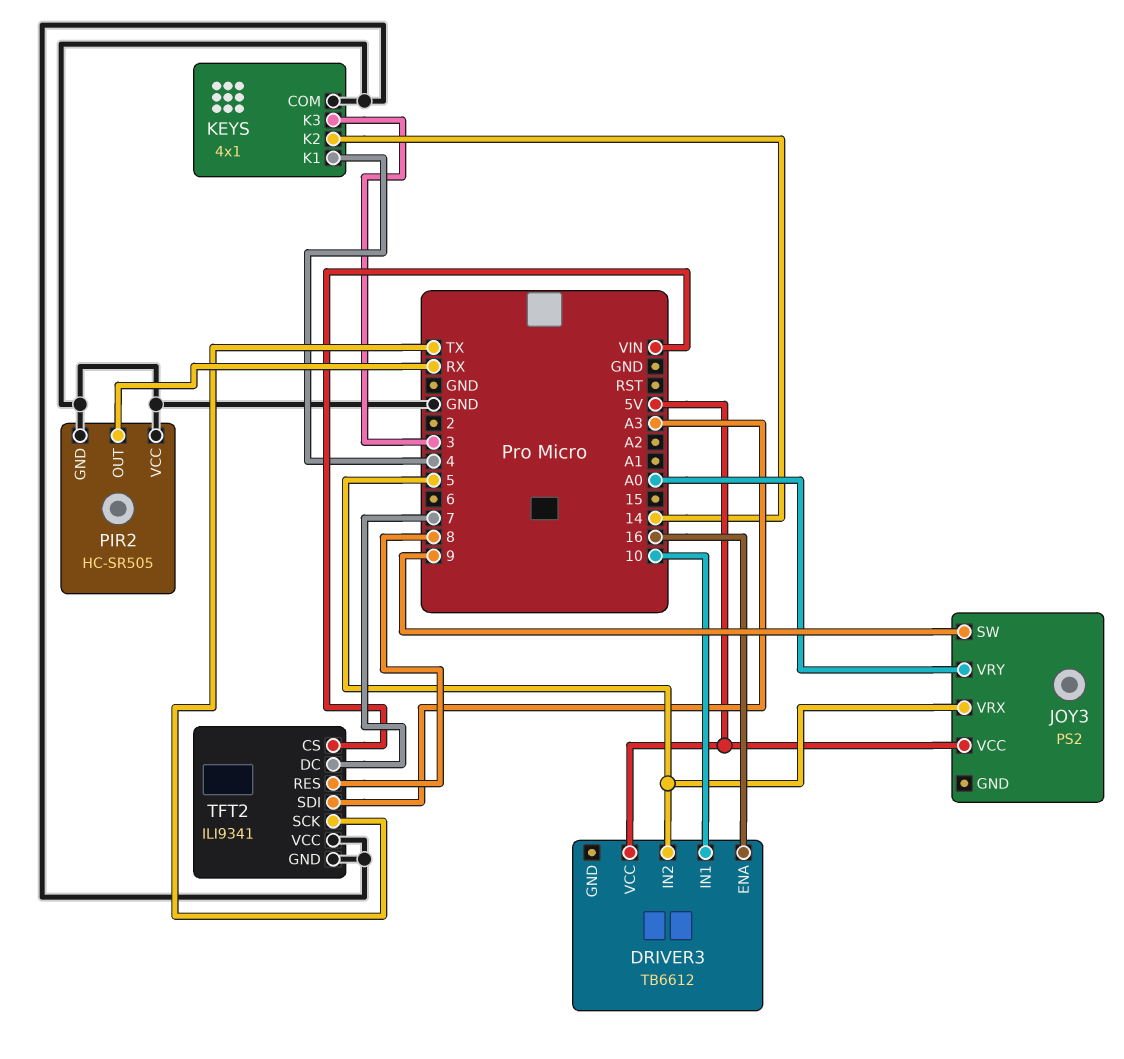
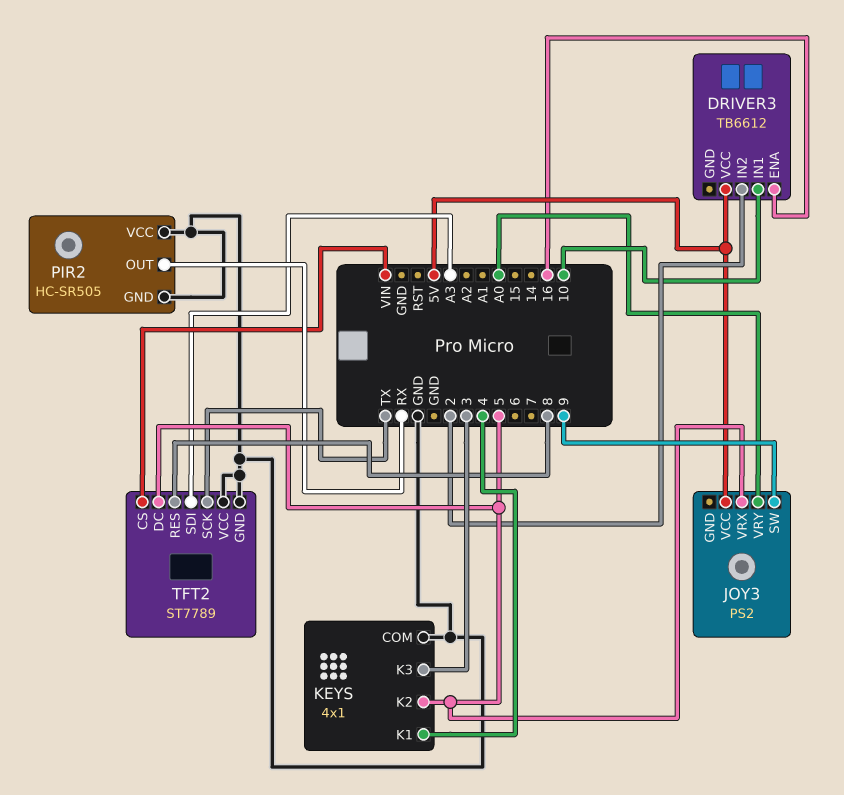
DRIVER3 pin IN2: 5 -> 2
KEYS pin K2: 14 -> 5
TFT2: ILI9341 -> ST7789
TFT2 pin DC: 7 -> 5

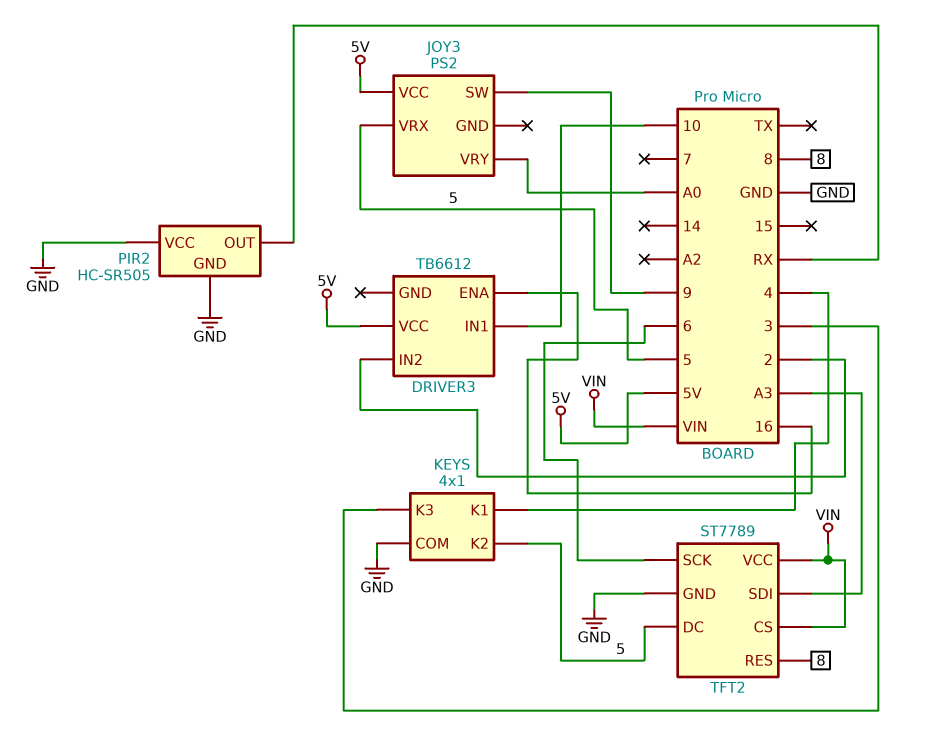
TFT2 pin SCK: TX -> 6
TFT2 pin VCC: GND -> VIN

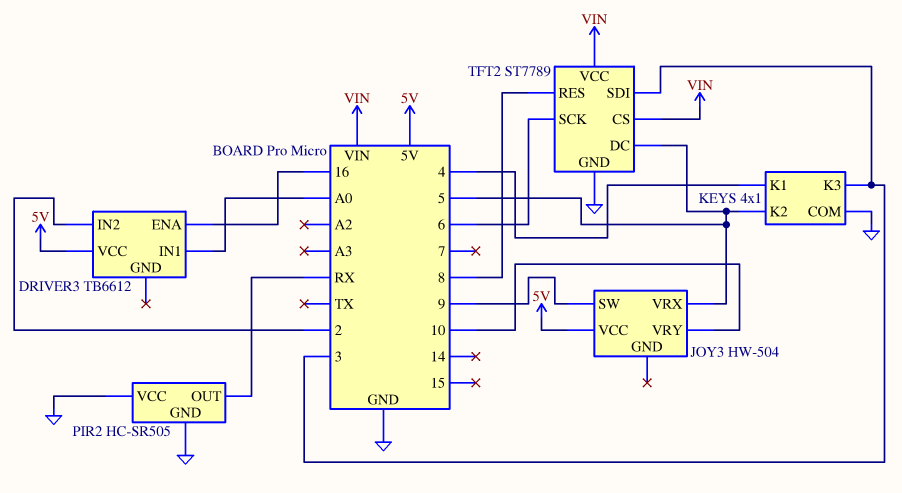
DRIVER3 pin IN1: 10 -> A0
JOY3: PS2 -> HW-504
JOY3 pin VRY: A0 -> 10
TFT2 pin SDI: A3 -> 3

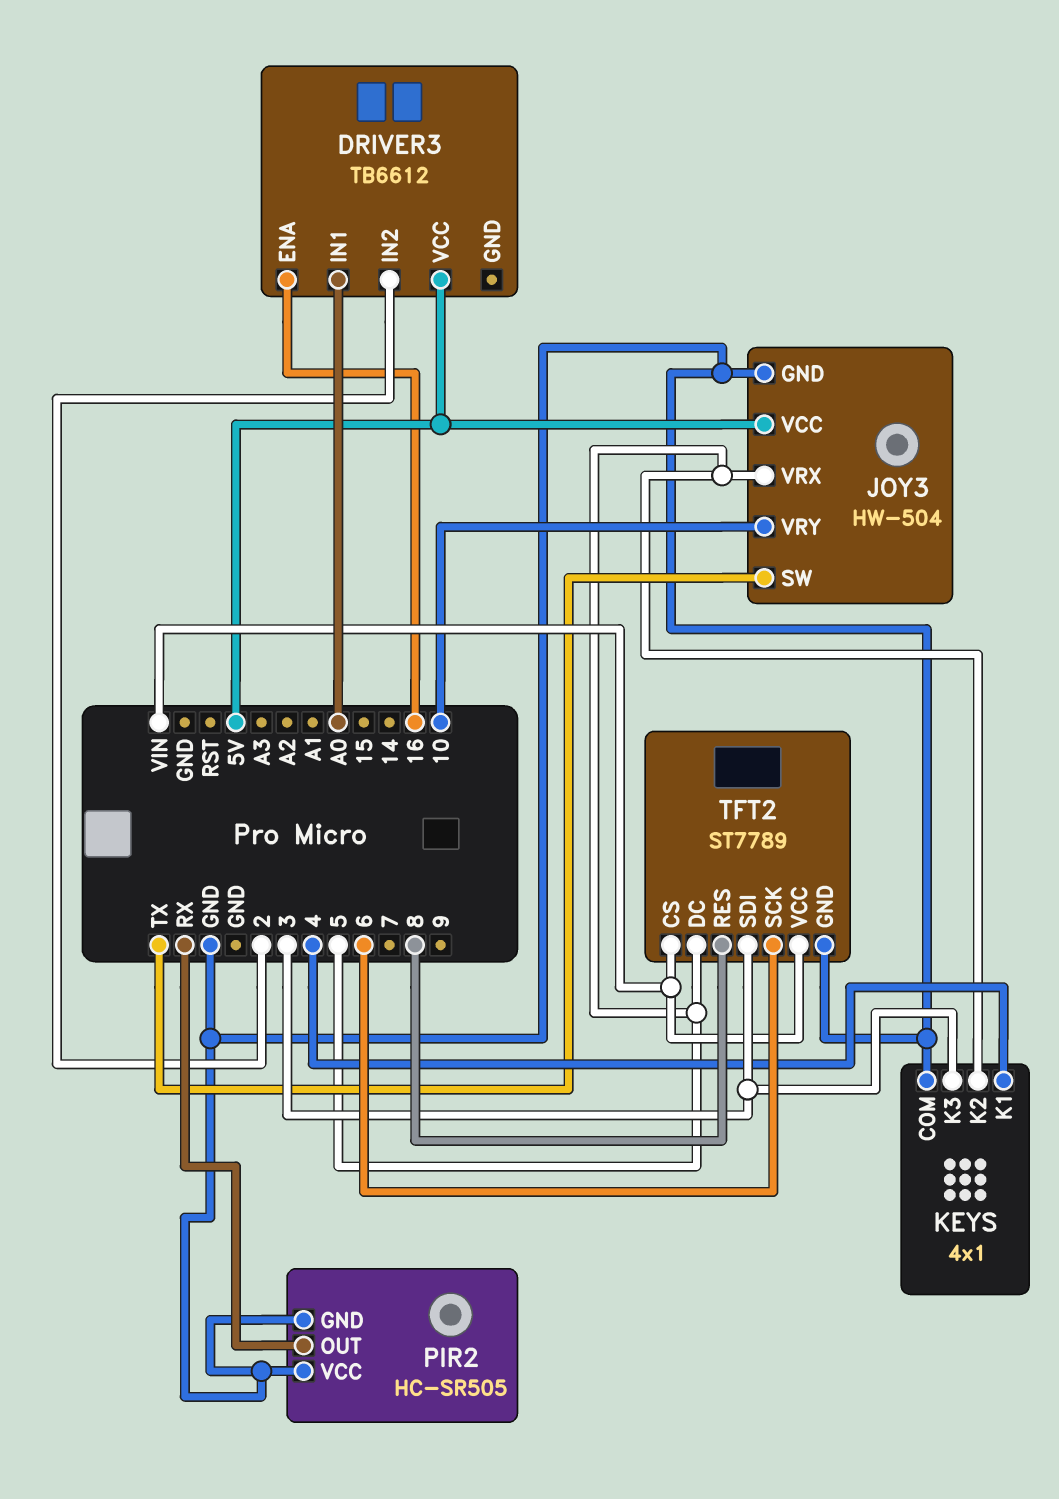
JOY3 pin GND: none -> GND
JOY3 pin SW: 9 -> TX

